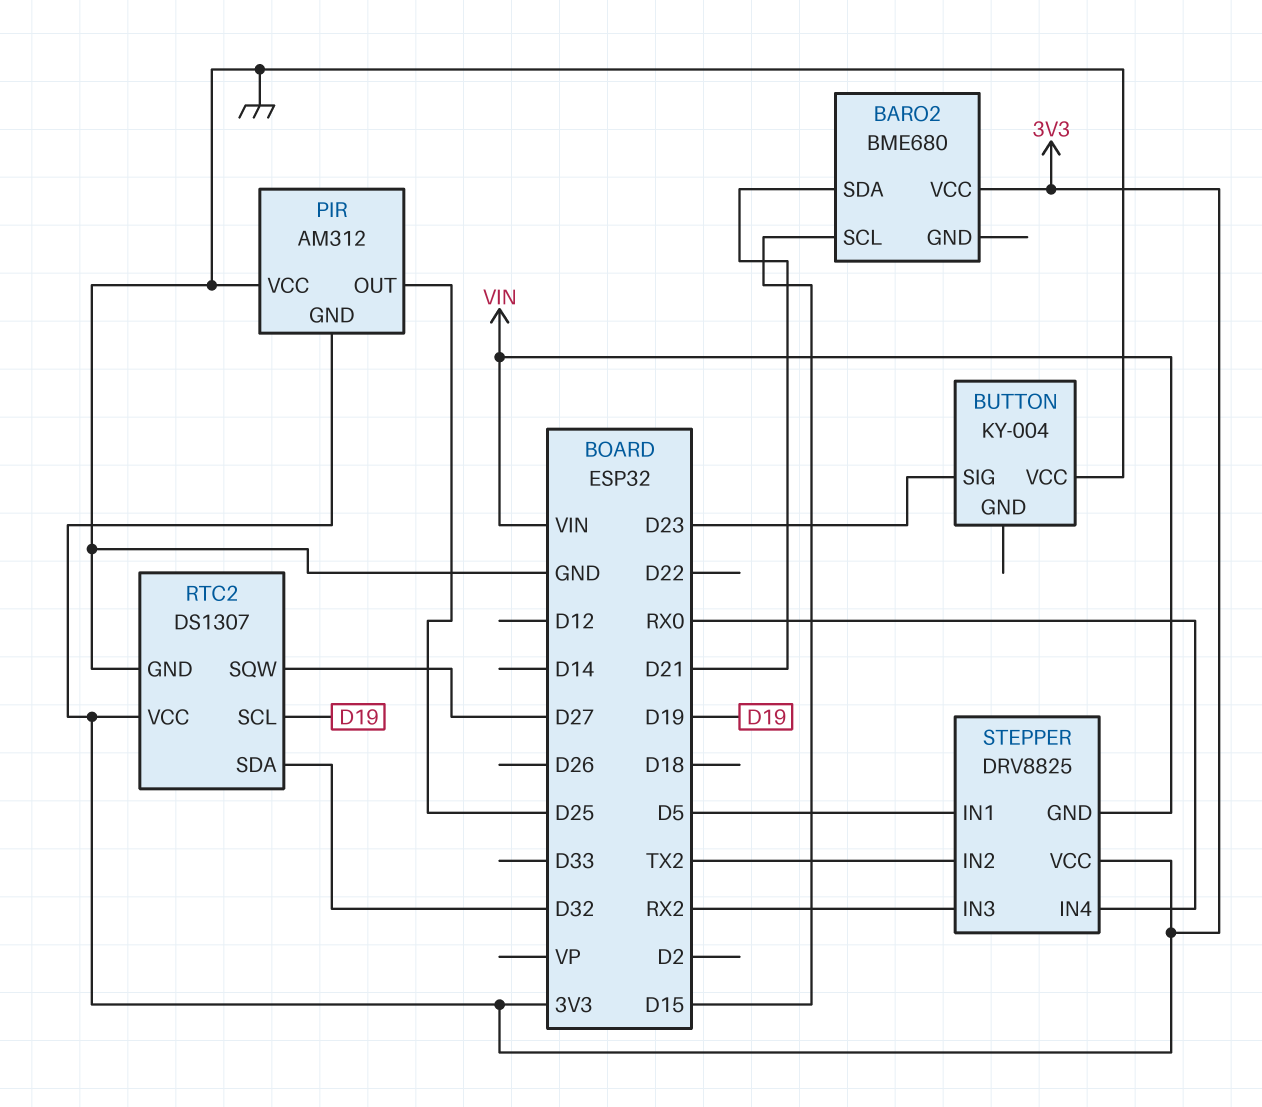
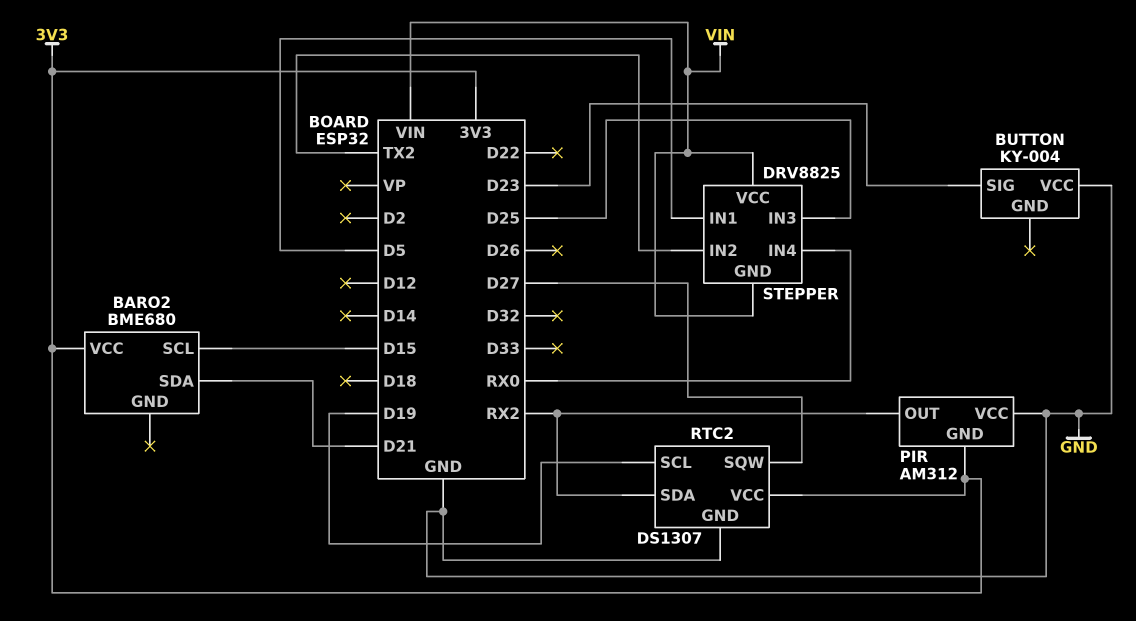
PIR pin OUT: D25 -> RX2
RTC2 pin SDA: D32 -> RX2
STEPPER pin IN3: RX2 -> D25
STEPPER pin VCC: 3V3 -> VIN

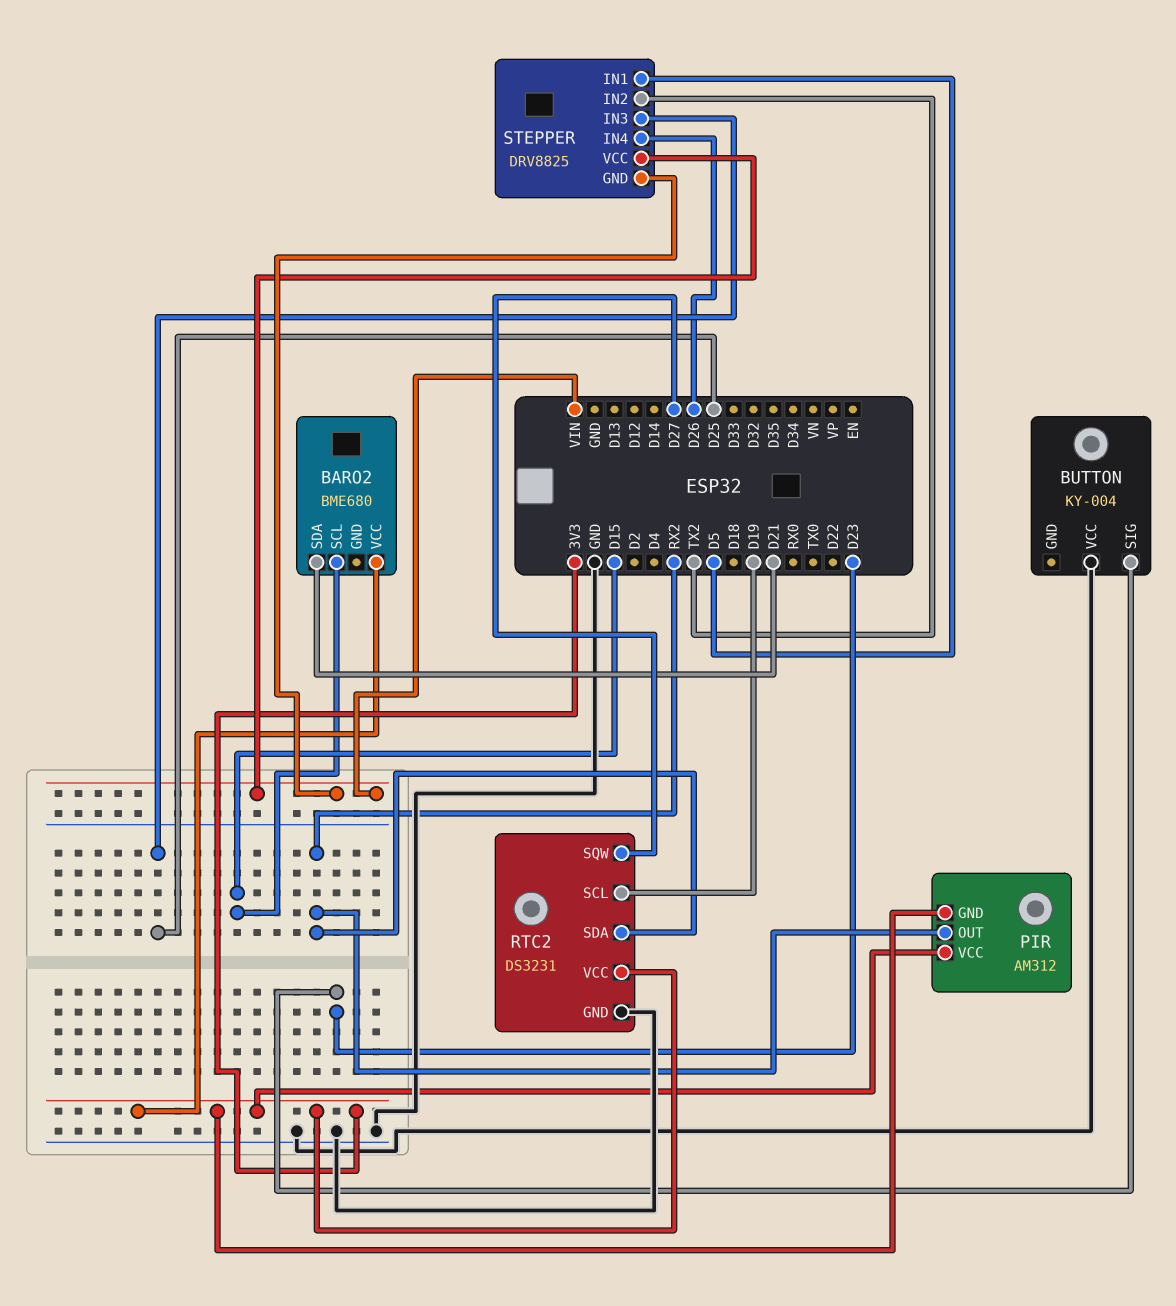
PIR pin VCC: GND -> 3V3
RTC2: DS1307 -> DS3231
STEPPER pin IN4: RX0 -> D26

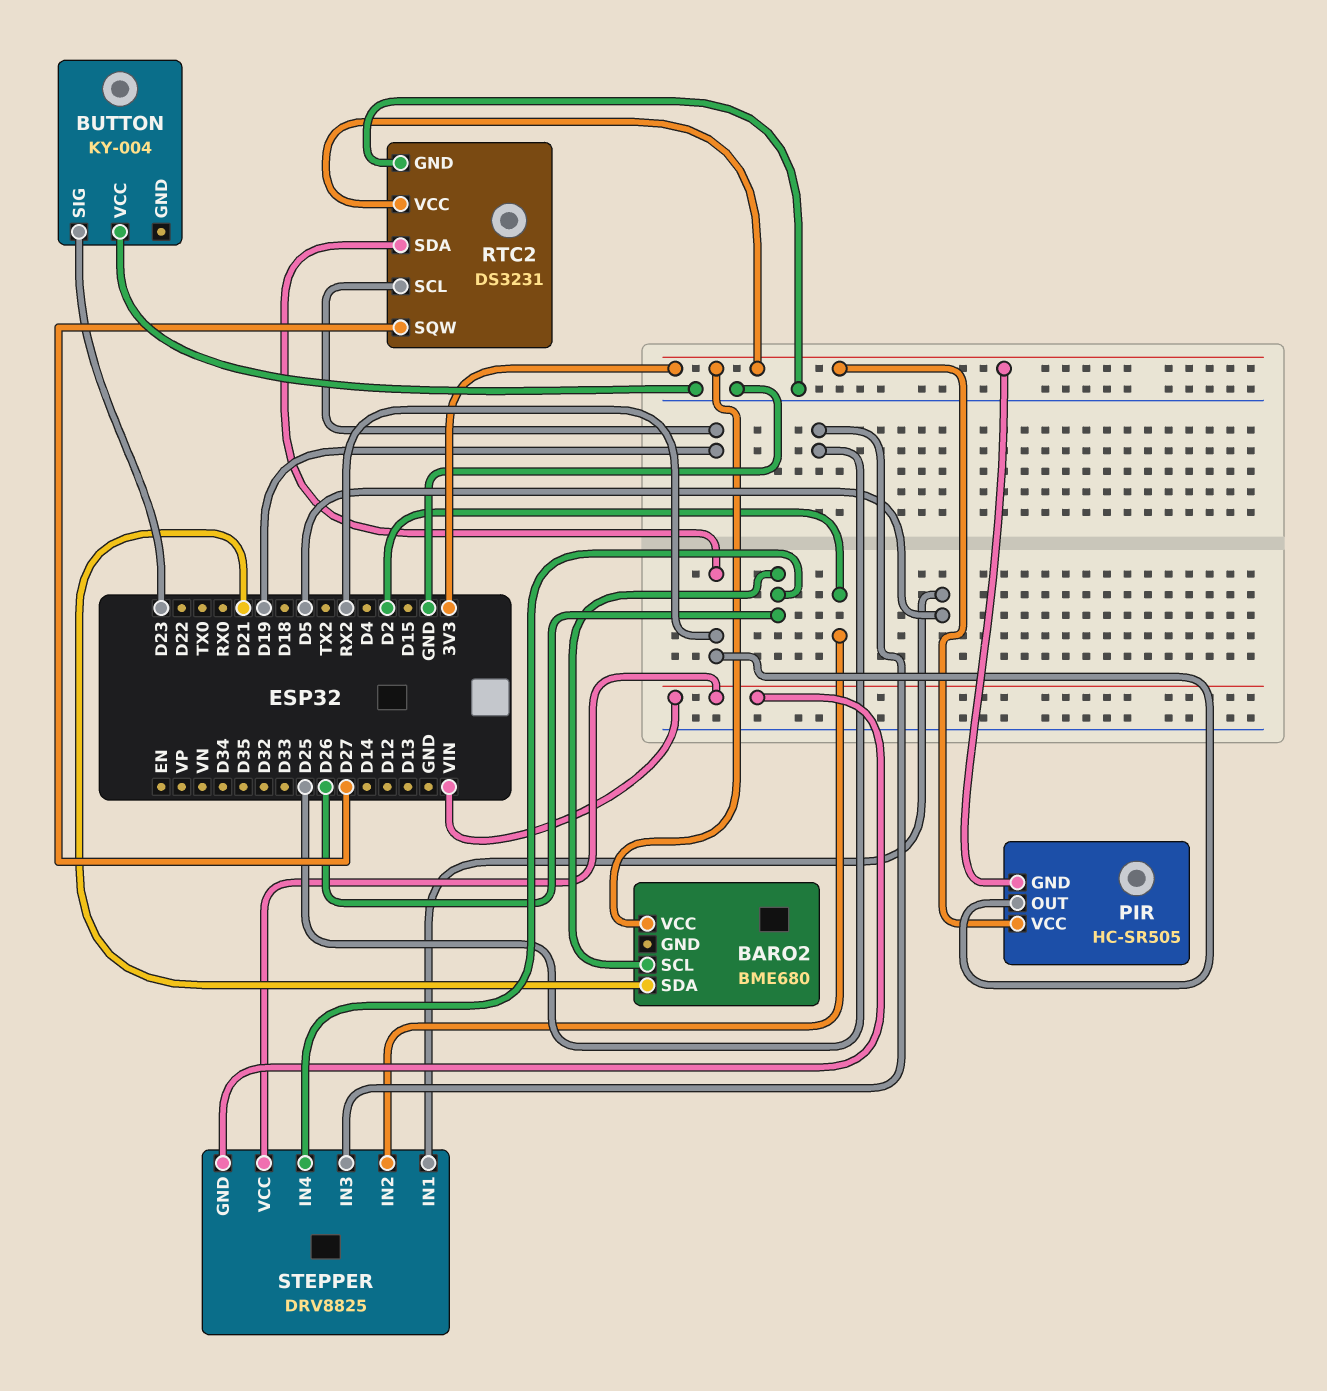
BARO2 pin SCL: D15 -> D26
PIR: AM312 -> HC-SR505
STEPPER pin IN2: TX2 -> D2

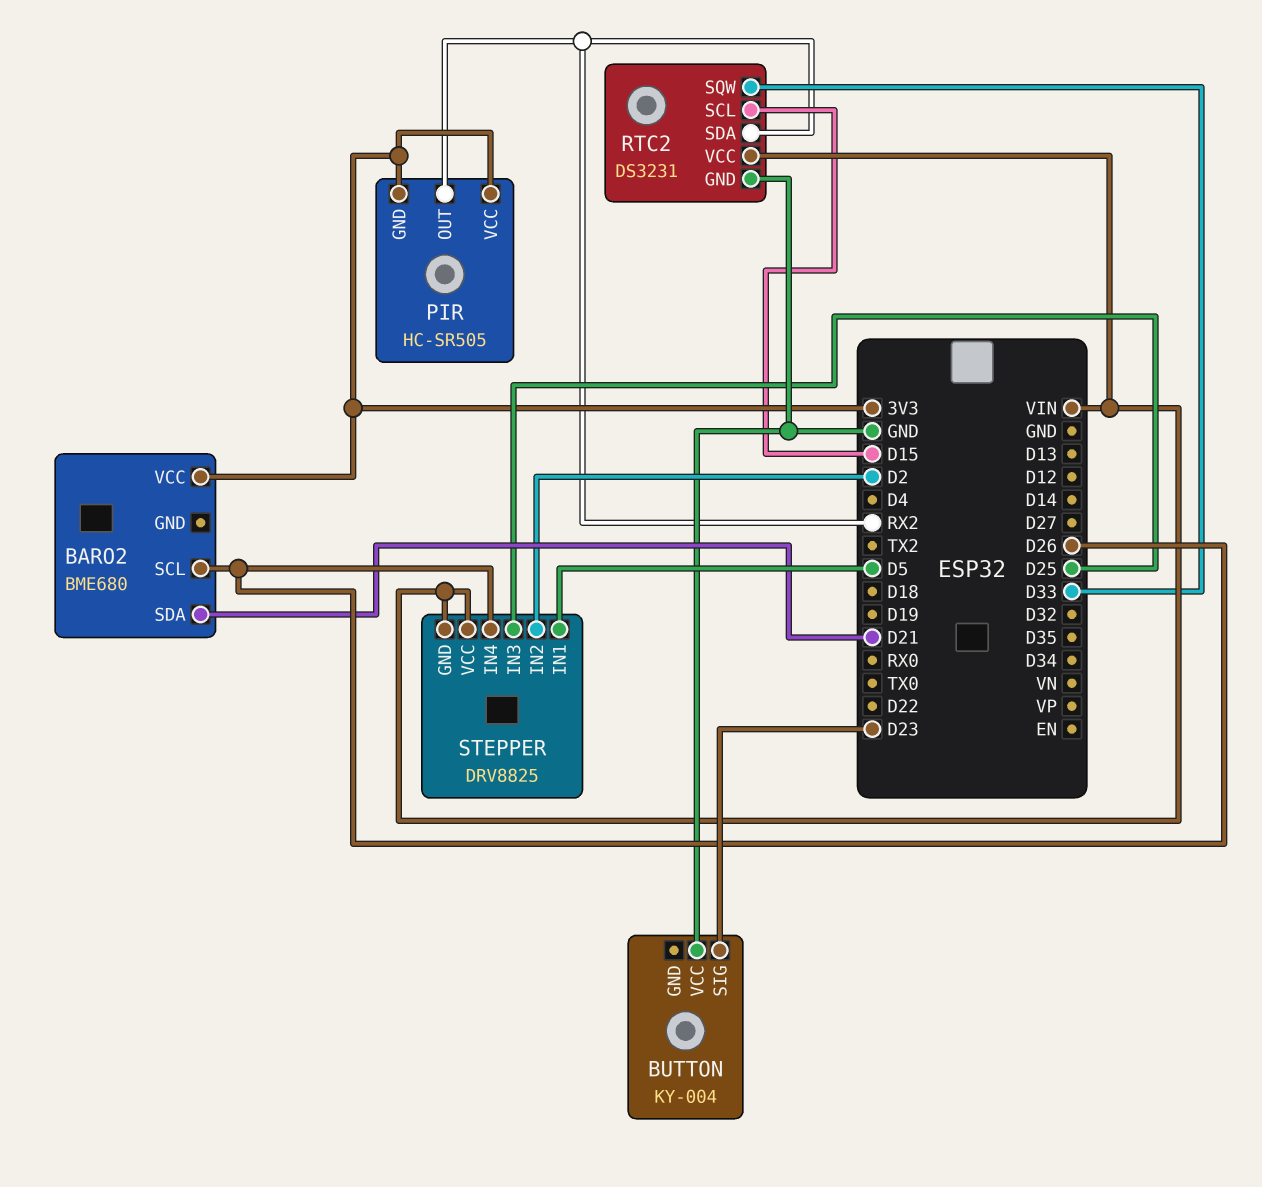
RTC2 pin SCL: D19 -> D15
RTC2 pin SQW: D27 -> D33
RTC2 pin VCC: 3V3 -> VIN

